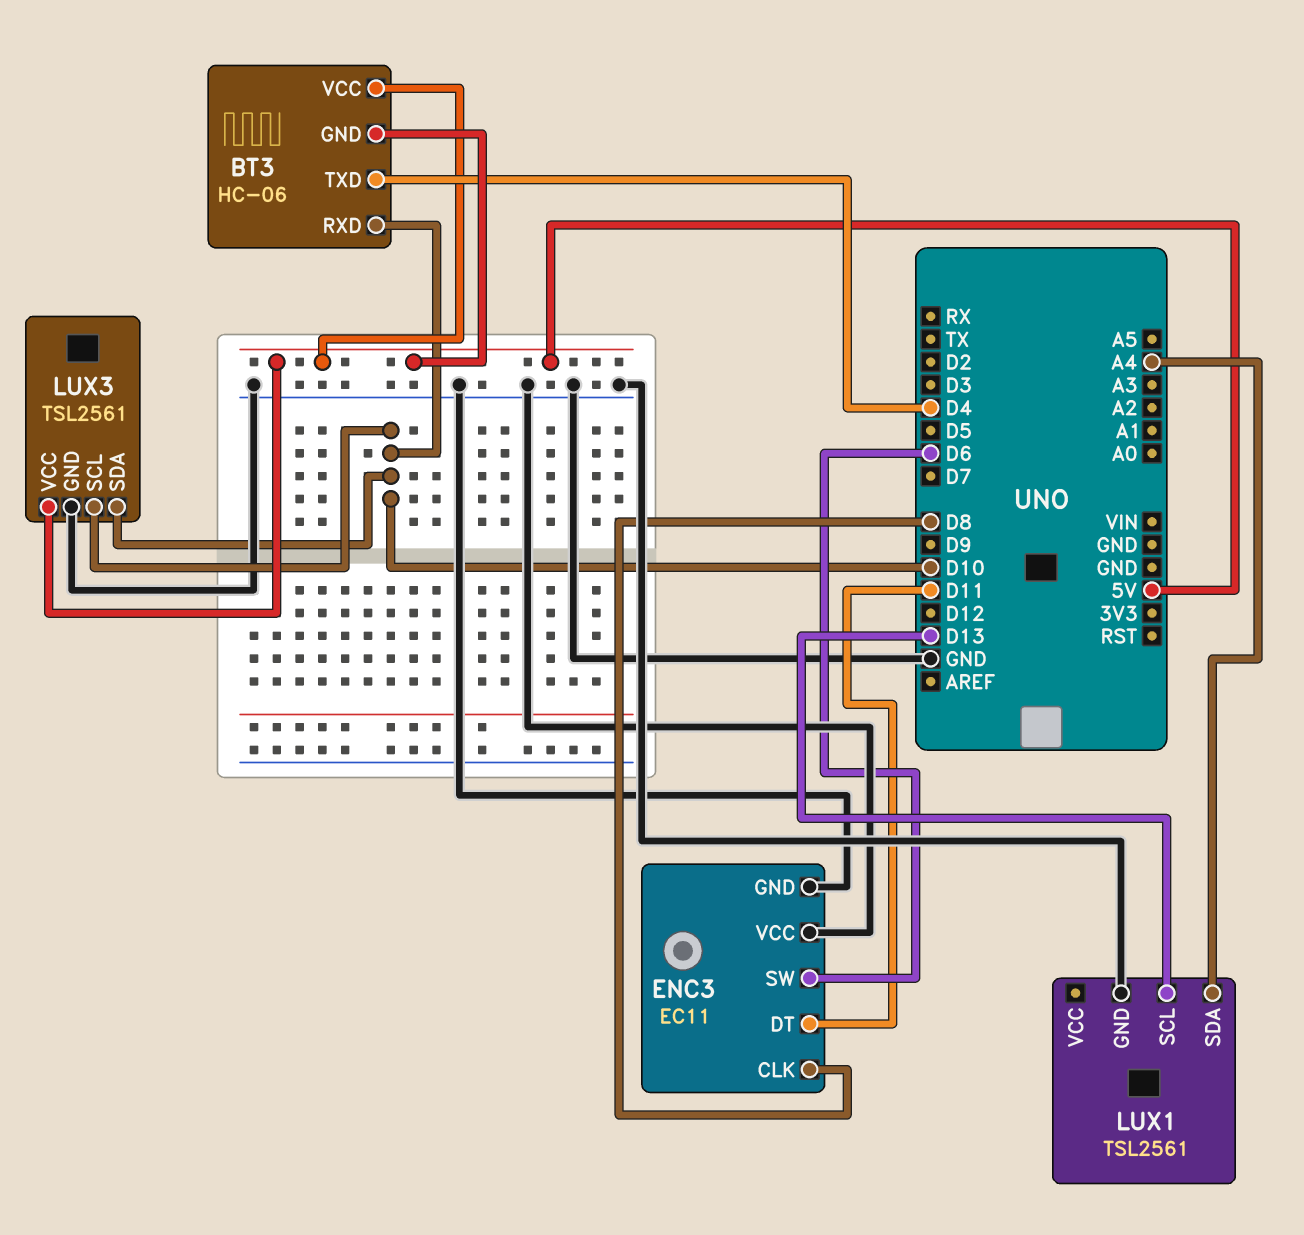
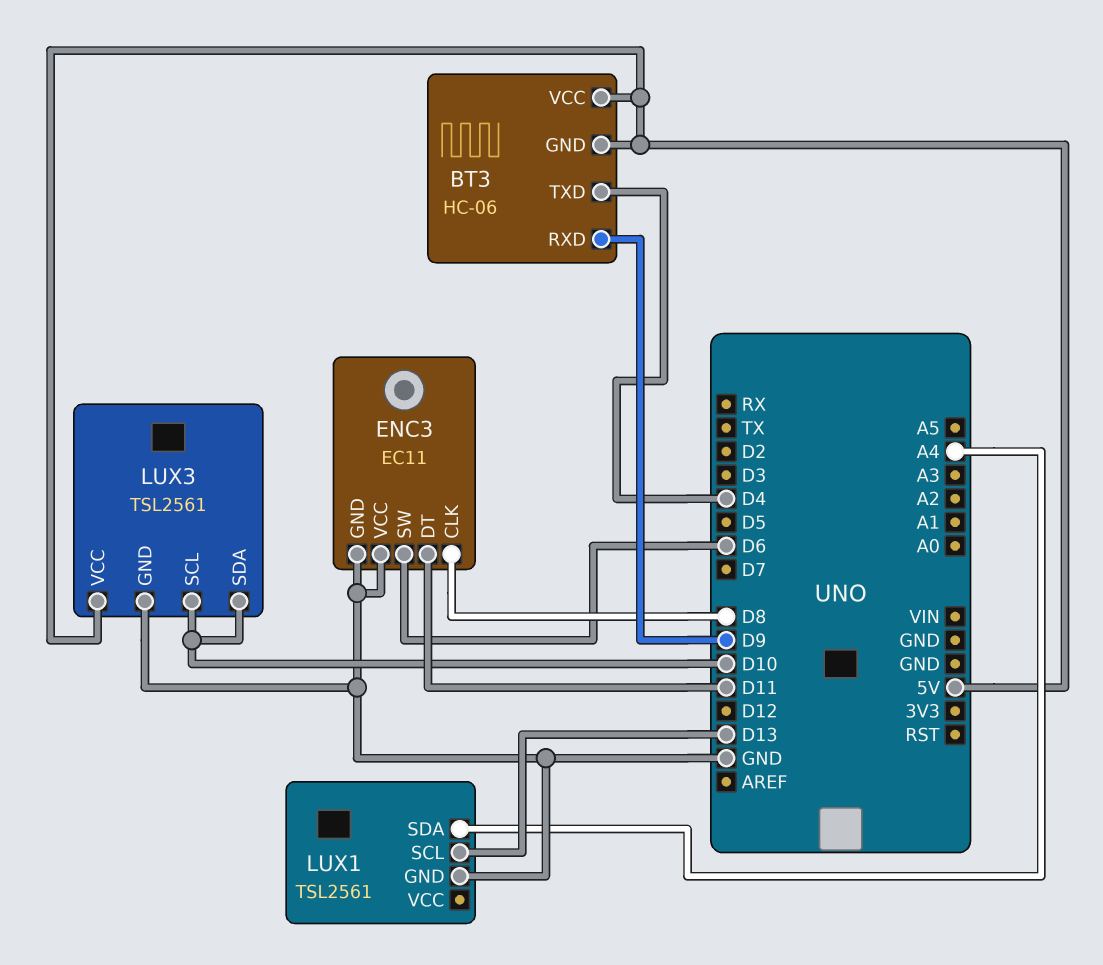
BT3 pin RXD: D10 -> D9

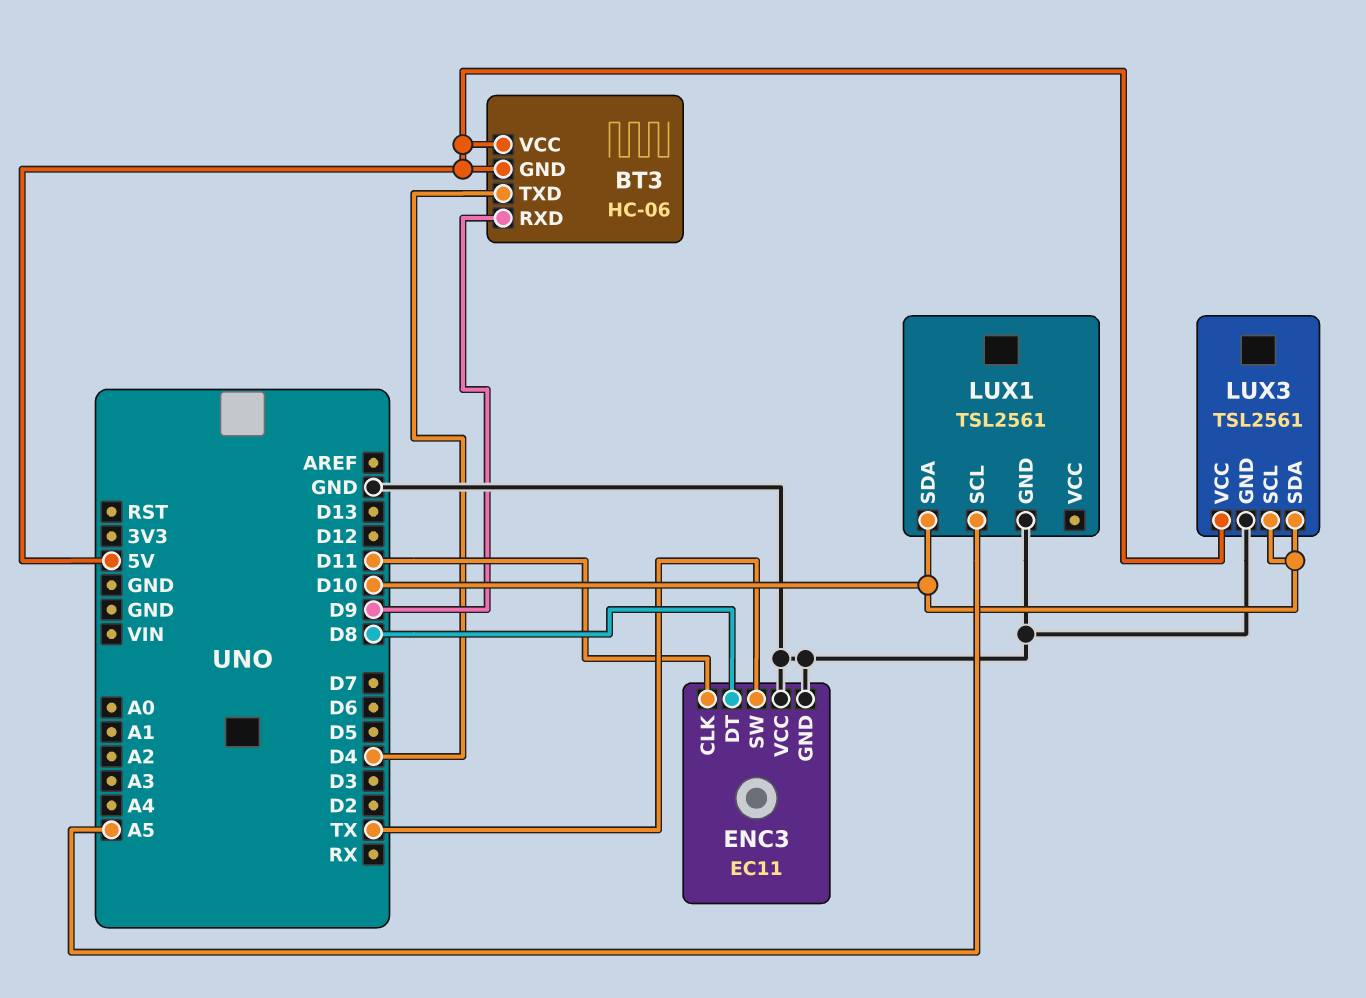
ENC3 pin CLK: D8 -> D11
ENC3 pin DT: D11 -> D8
ENC3 pin SW: D6 -> TX
LUX1 pin SCL: D13 -> A5
LUX1 pin SDA: A4 -> D10

